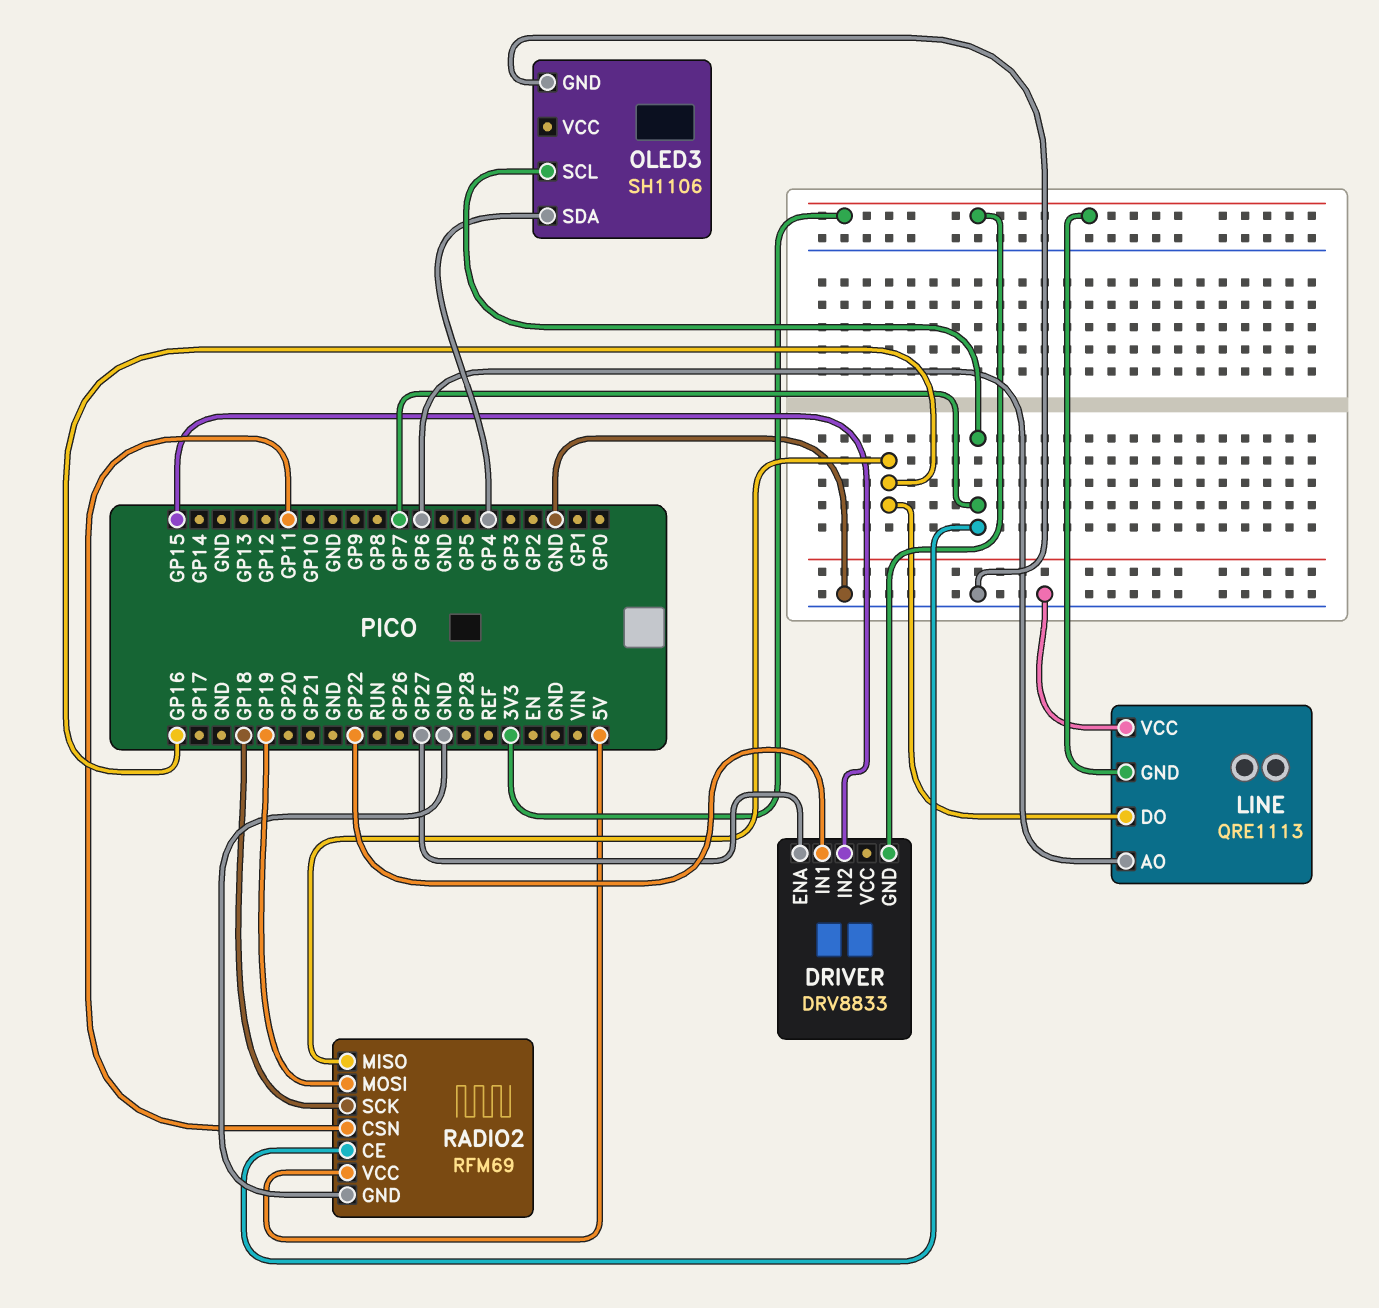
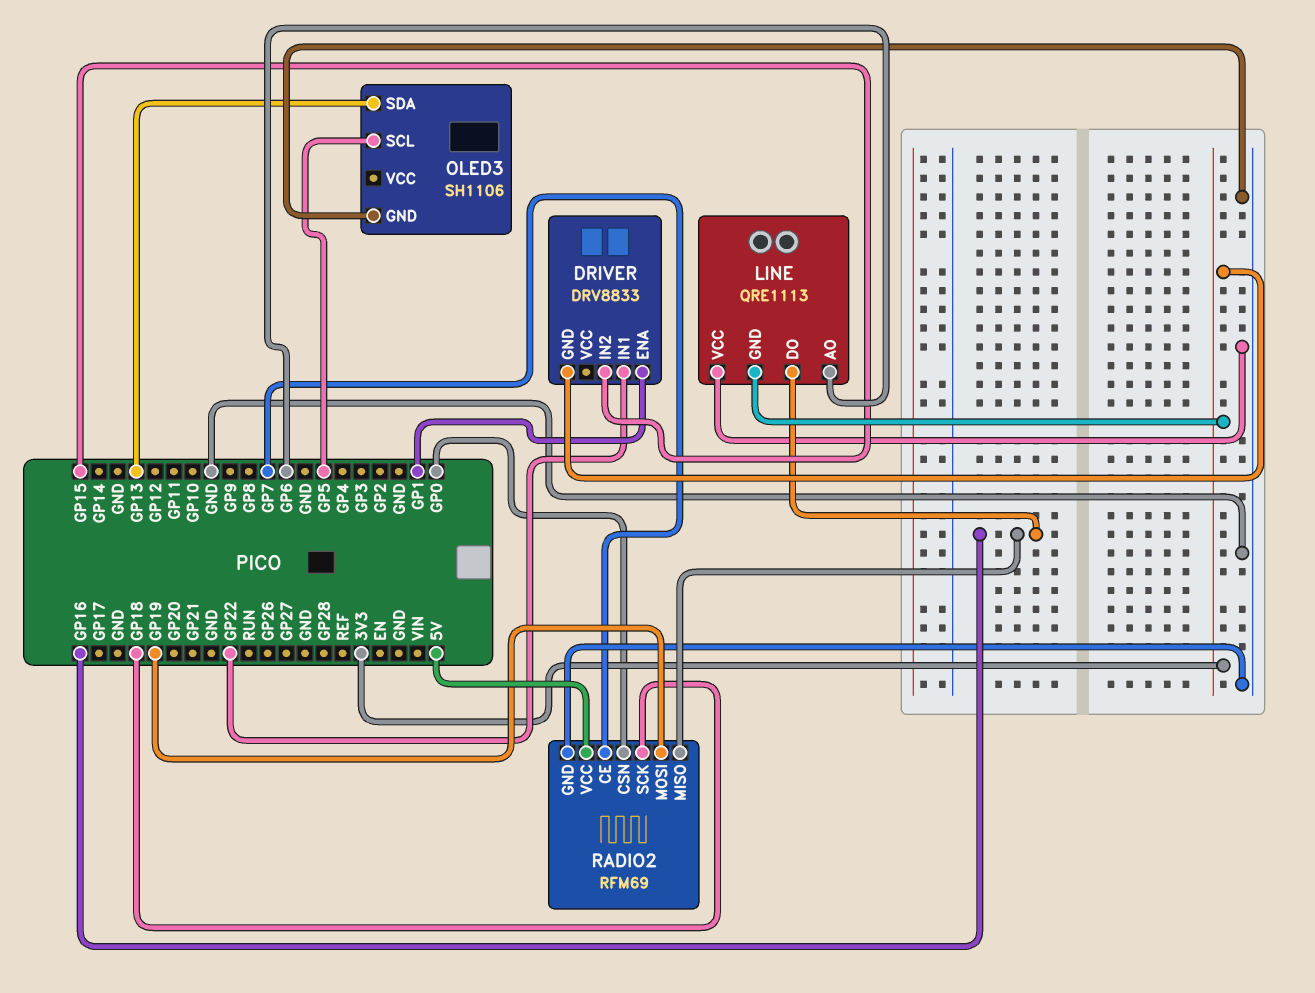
DRIVER pin ENA: GP27 -> GP1
OLED3 pin SCL: GP7 -> GP5
OLED3 pin SDA: GP4 -> GP13
RADIO2 pin CSN: GP11 -> GP0

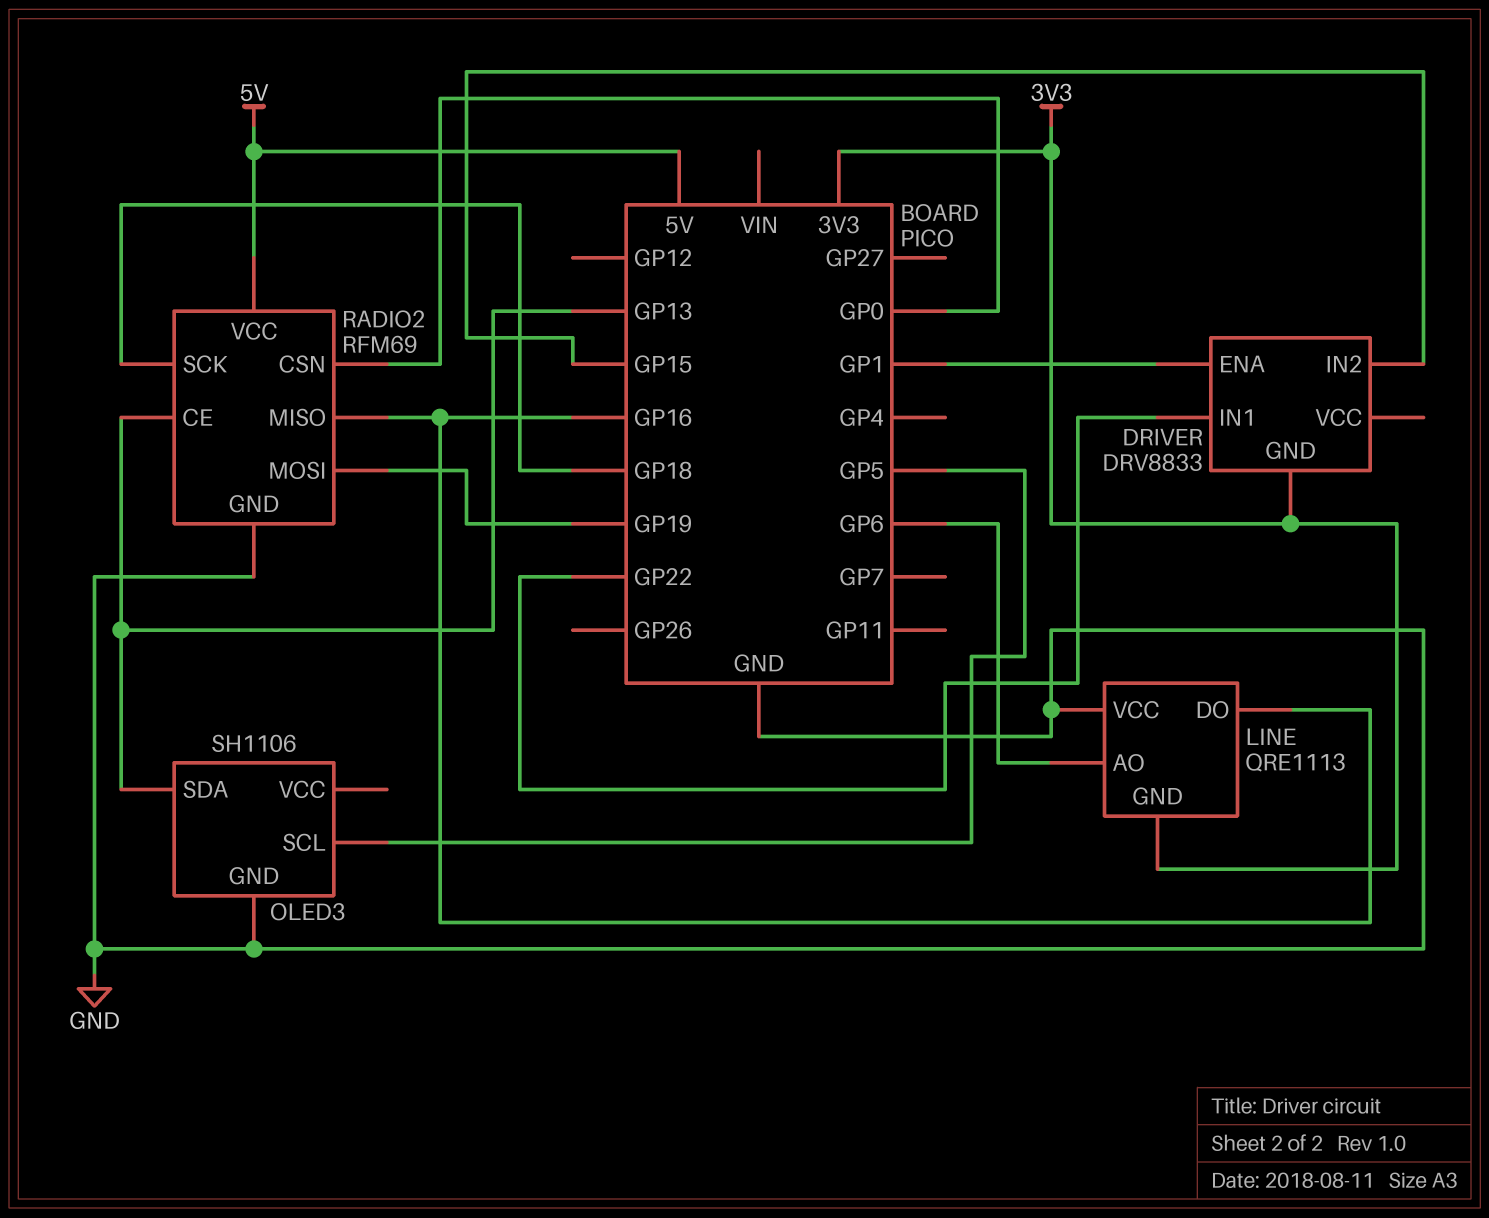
RADIO2 pin CE: GP7 -> GP13

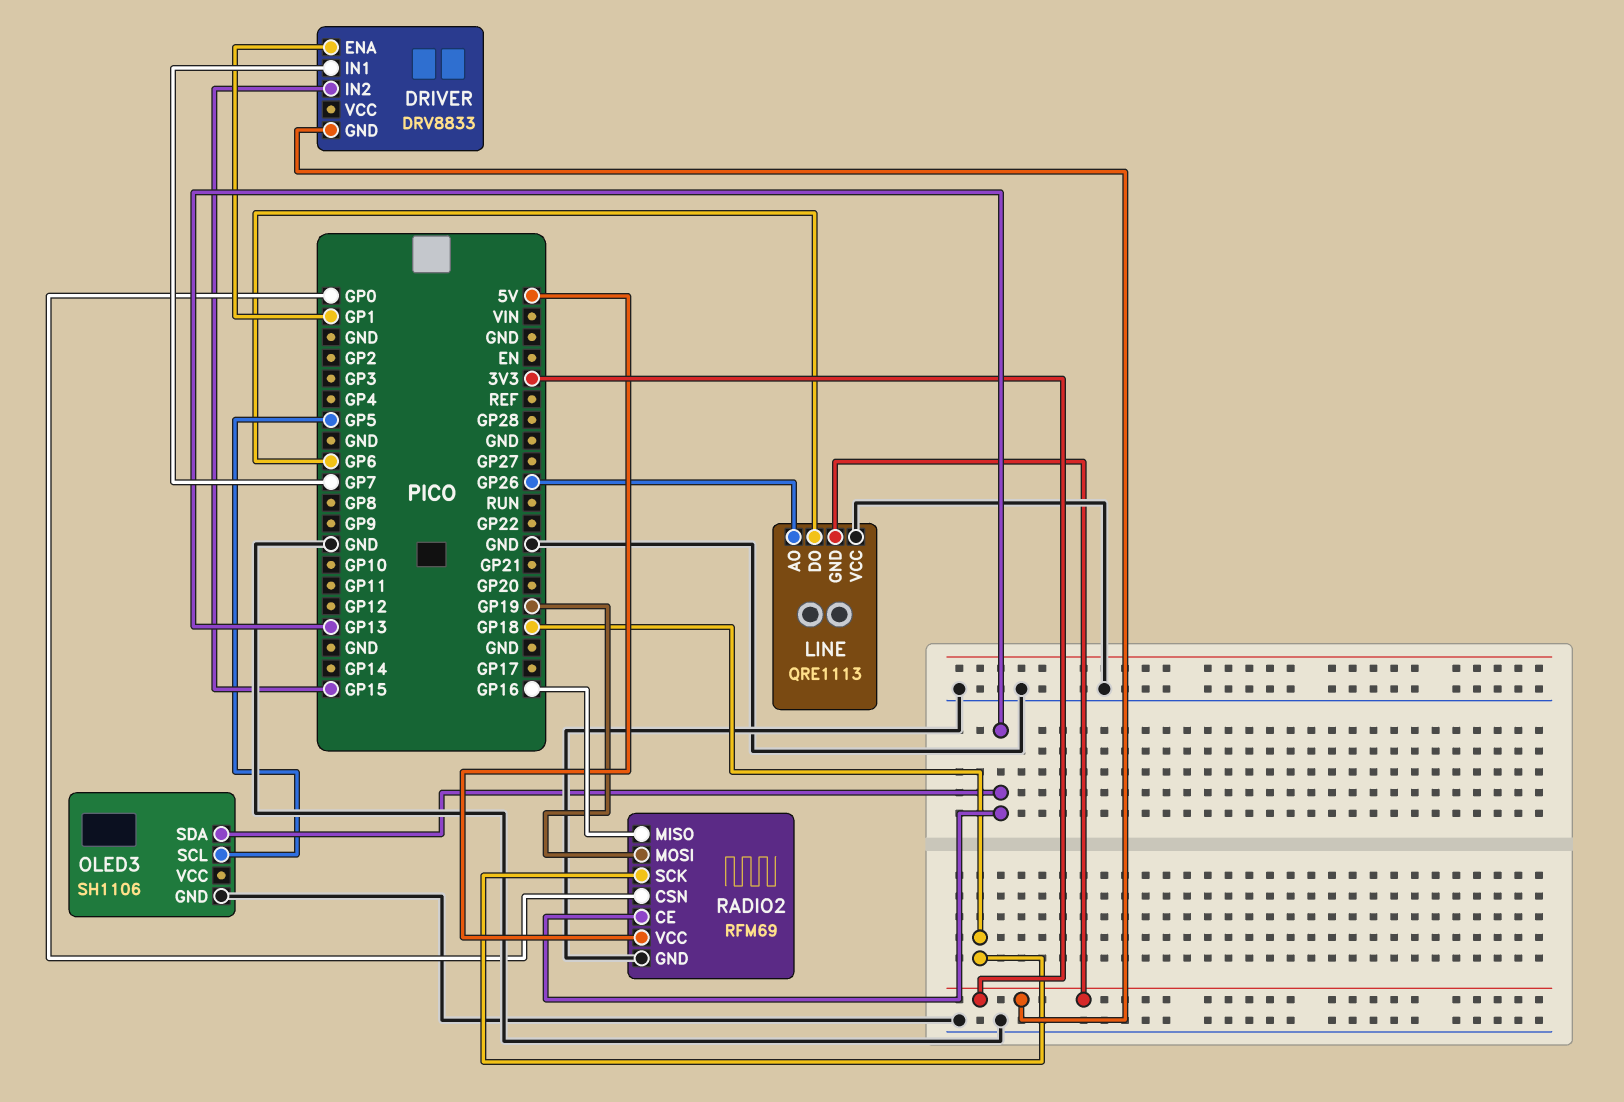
DRIVER pin IN1: GP22 -> GP7
LINE pin AO: GP6 -> GP26
LINE pin DO: GP16 -> GP6

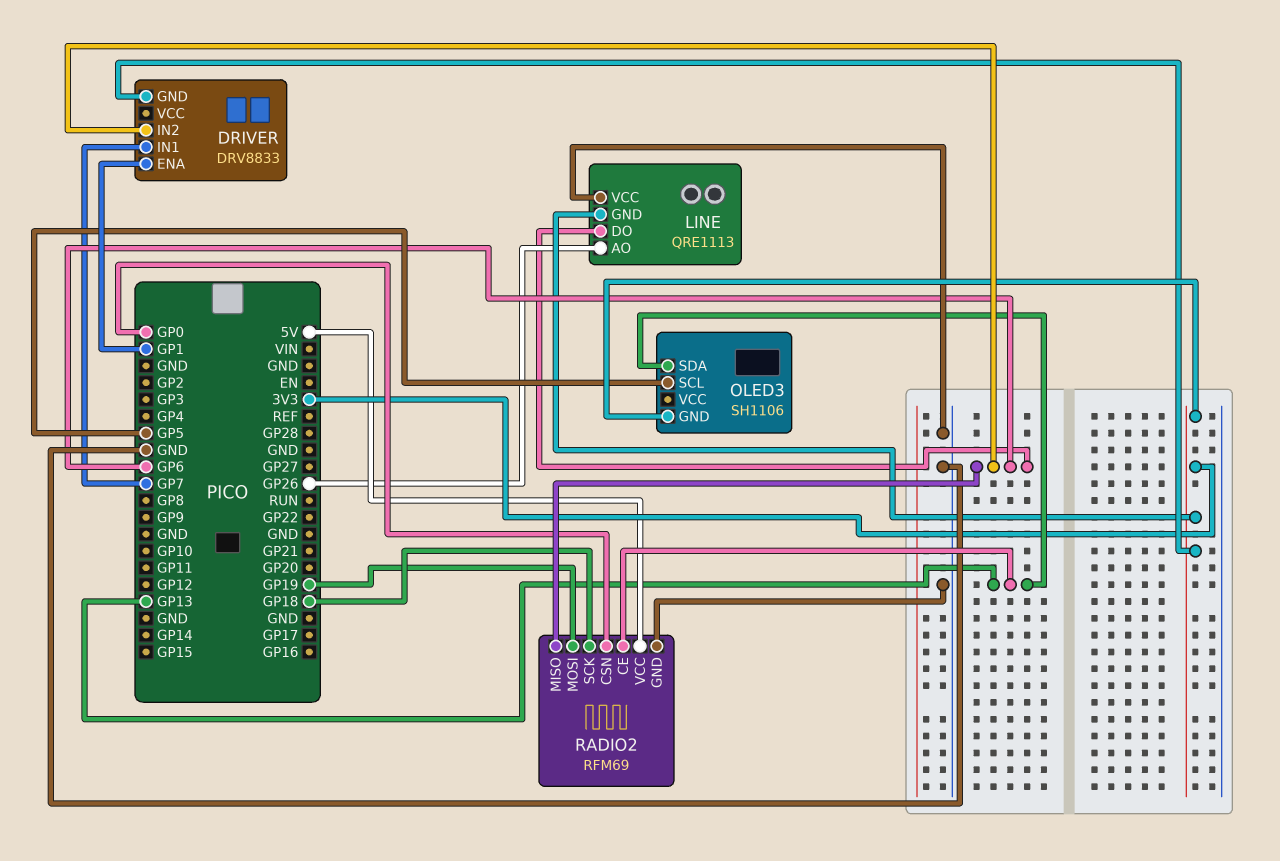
DRIVER pin IN2: GP15 -> GP6
OLED3 pin GND: GND -> 3V3
RADIO2 pin MISO: GP16 -> GP6

